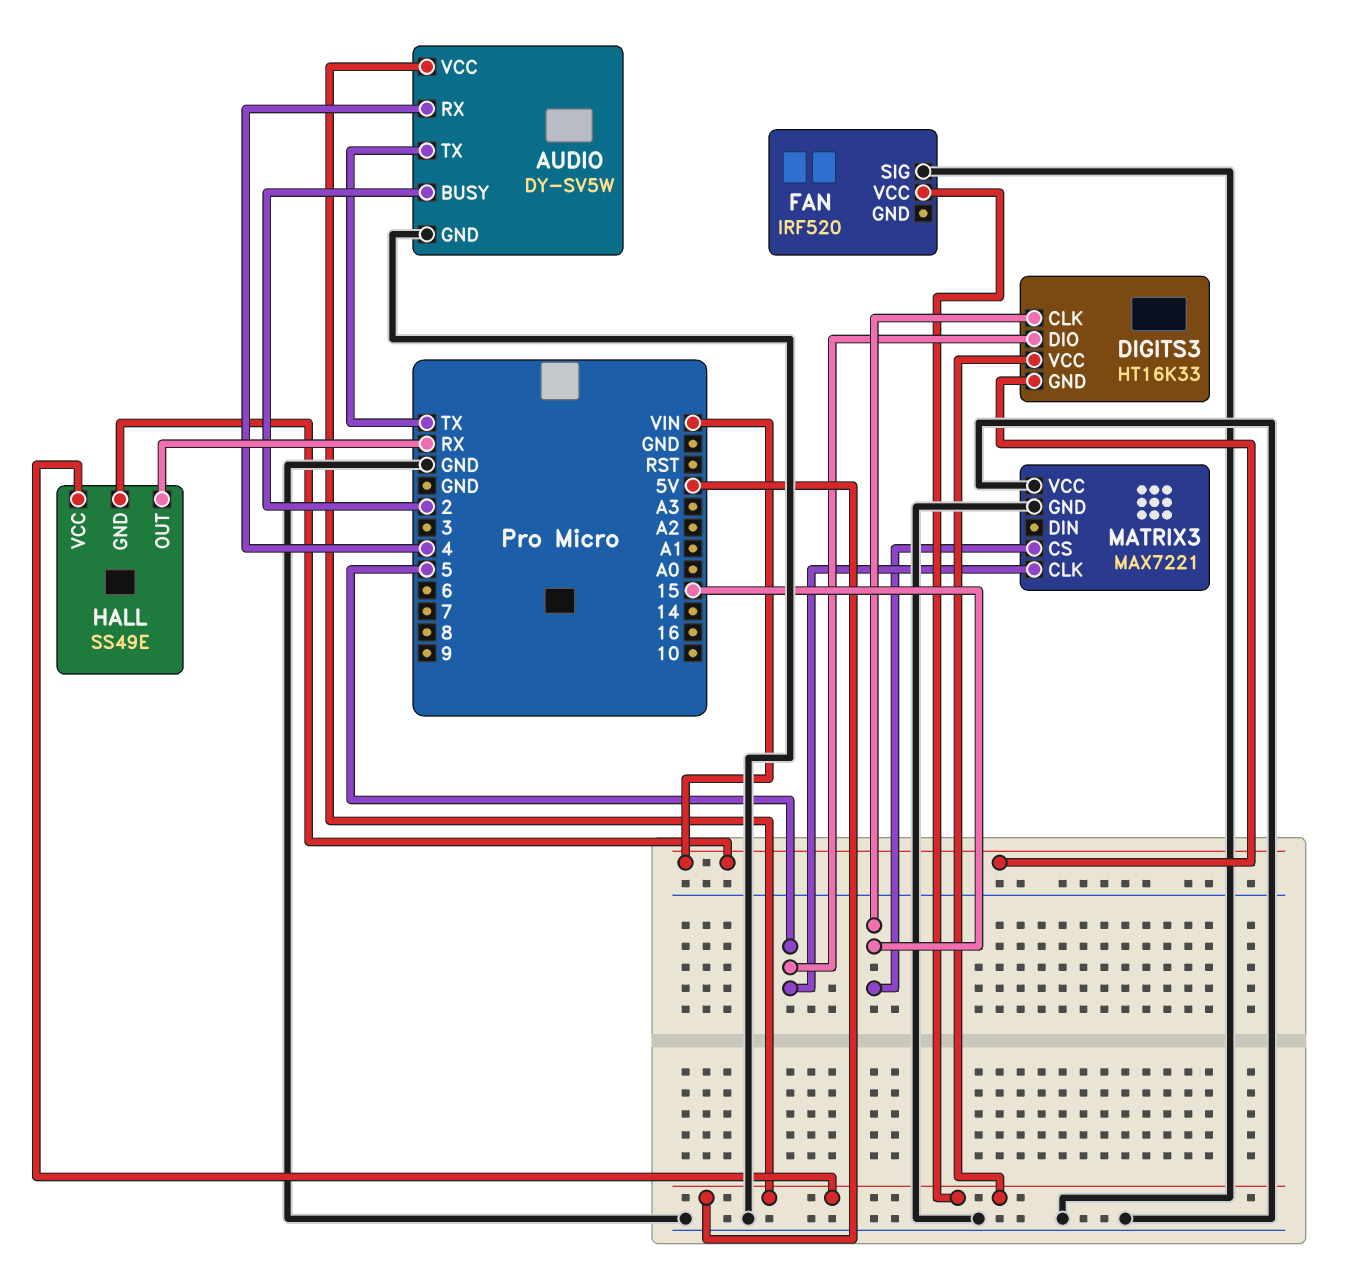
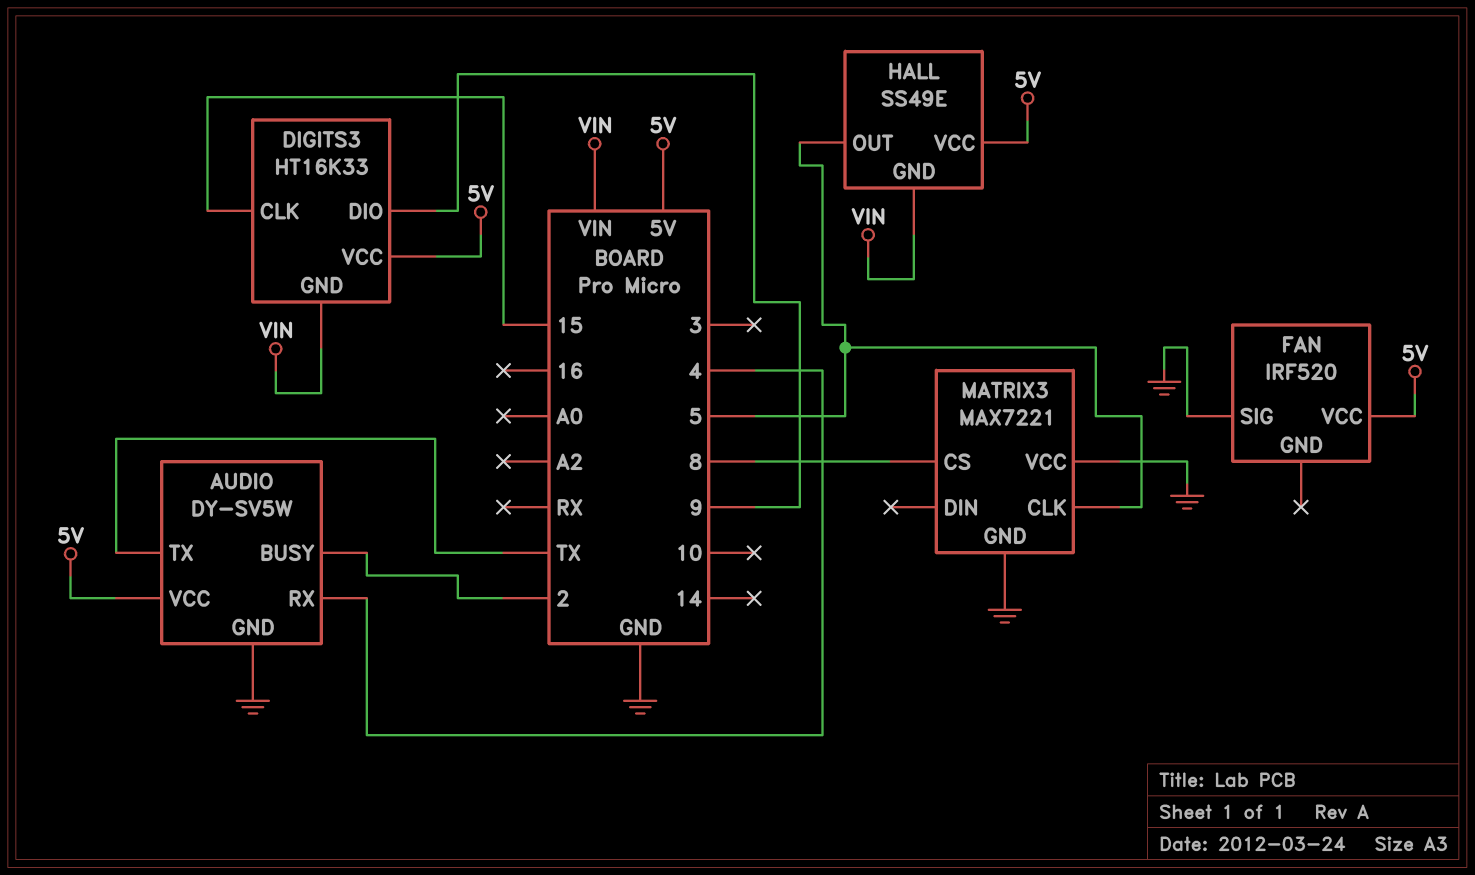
DIGITS3 pin DIO: 5 -> 9
HALL pin OUT: RX -> 5
MATRIX3 pin CS: 15 -> 8

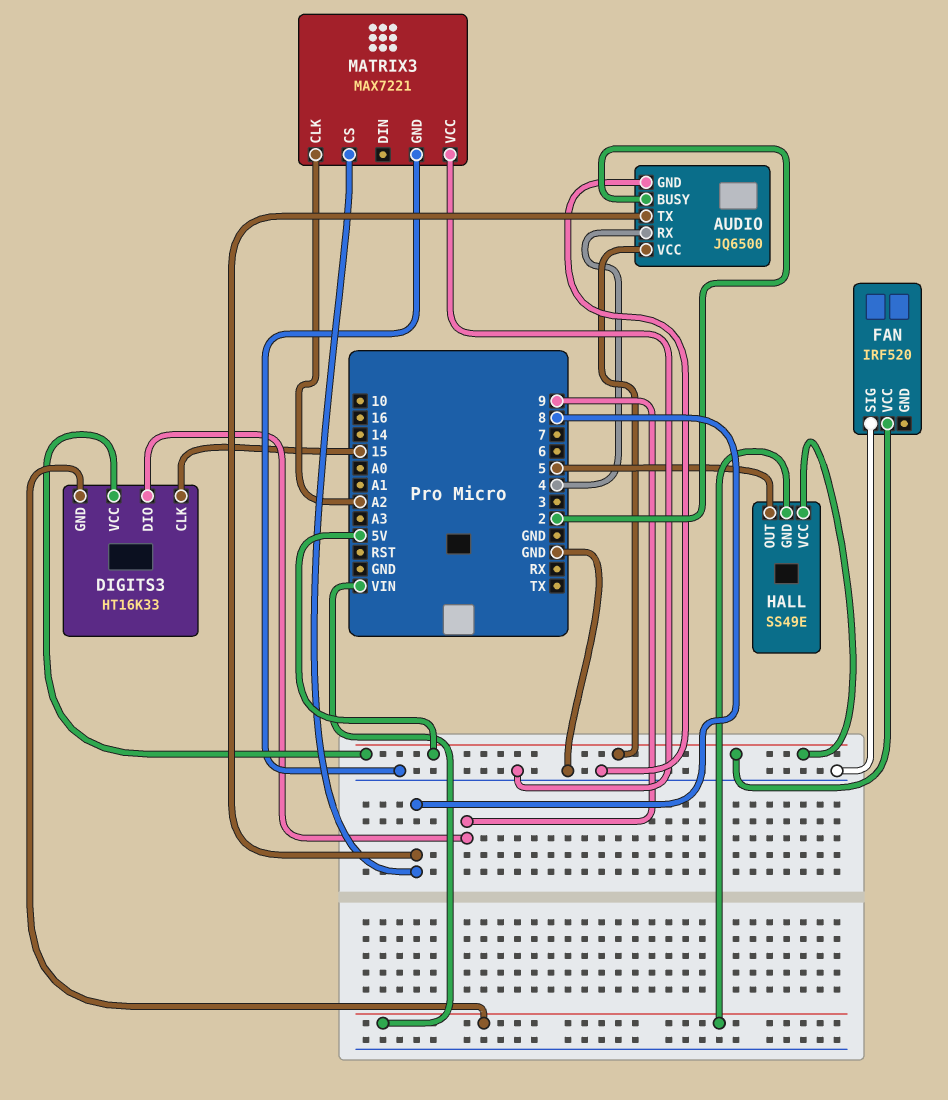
AUDIO: DY-SV5W -> JQ6500
AUDIO pin TX: TX -> 8
MATRIX3 pin CLK: 5 -> A2

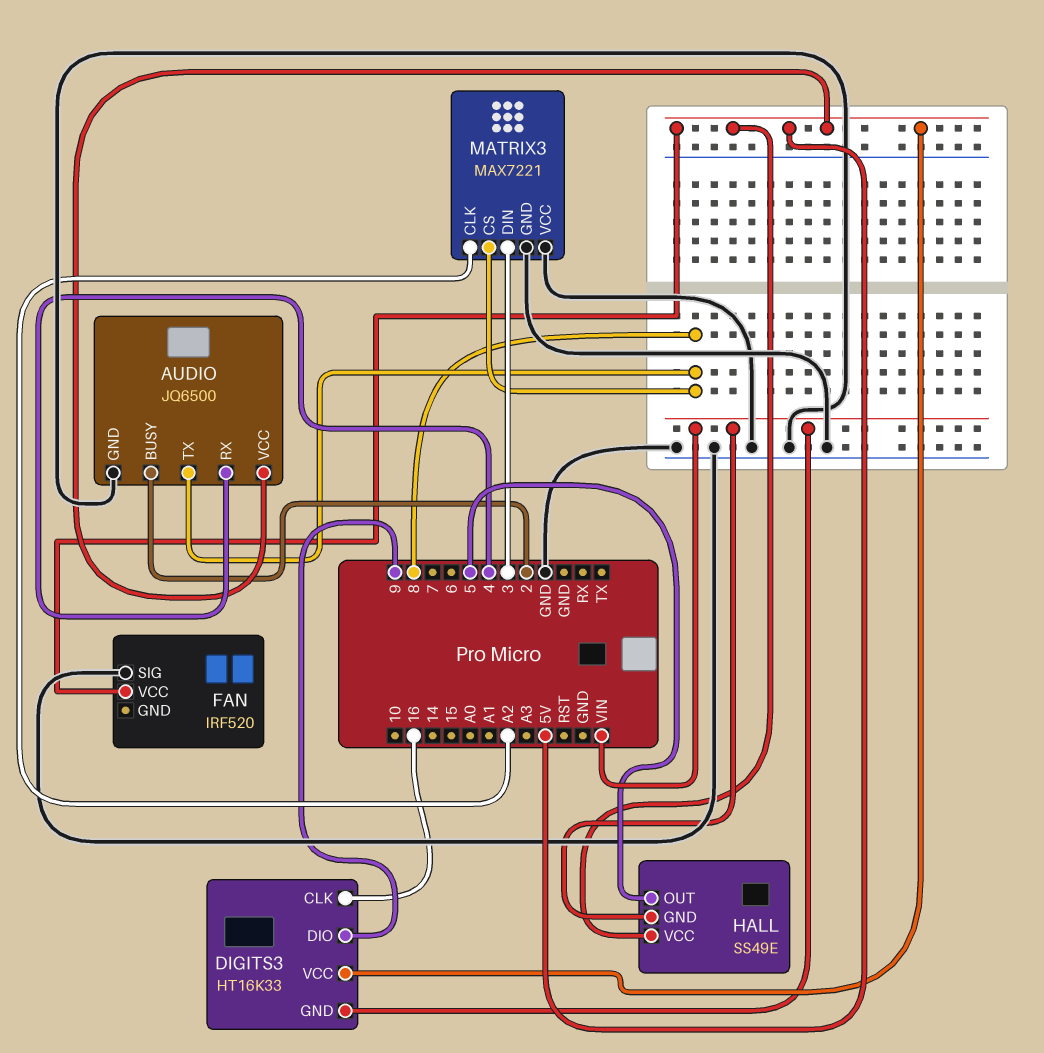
DIGITS3 pin CLK: 15 -> 16
MATRIX3 pin DIN: none -> 3

